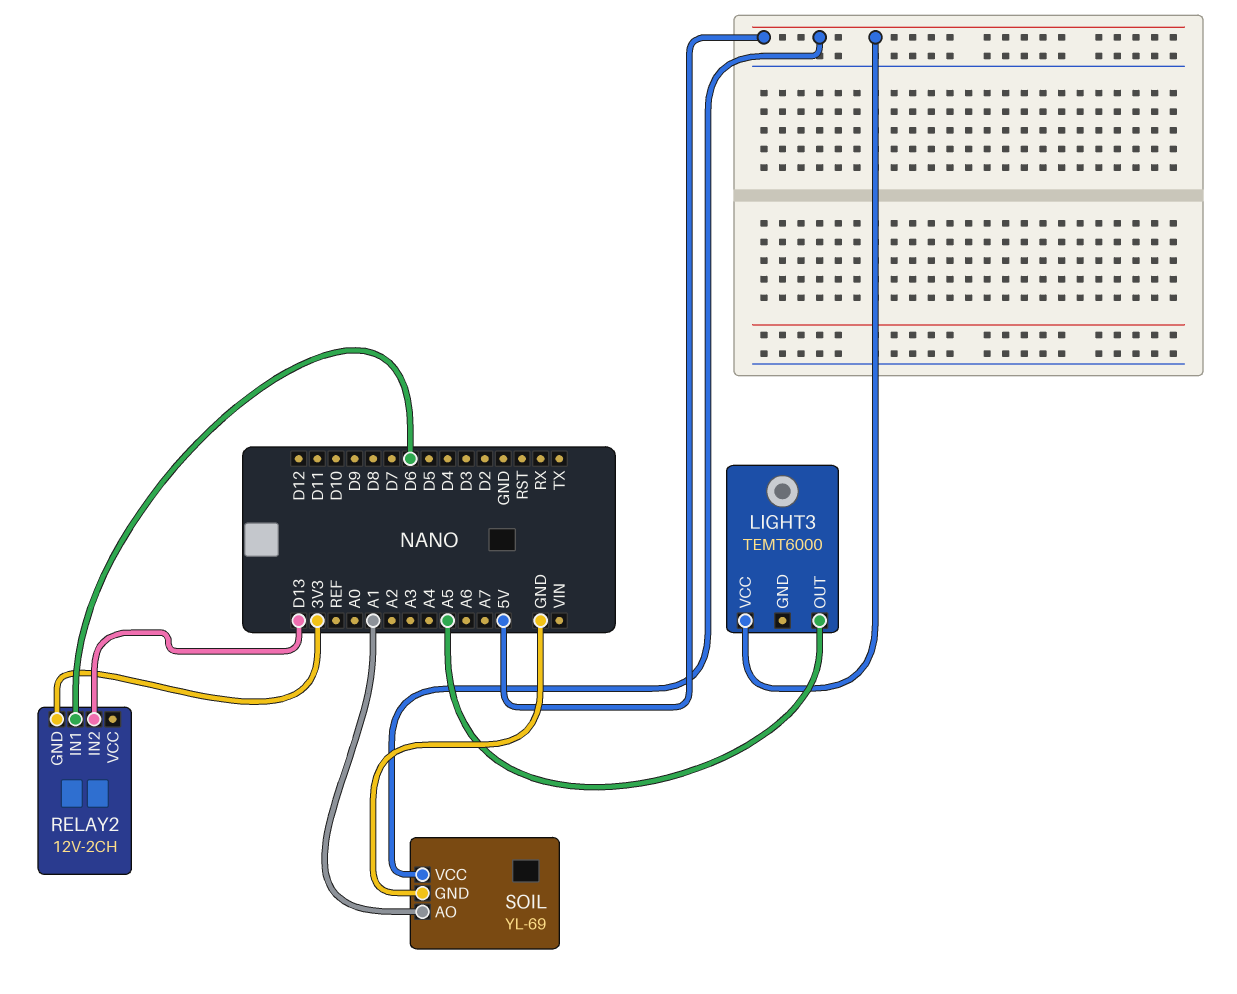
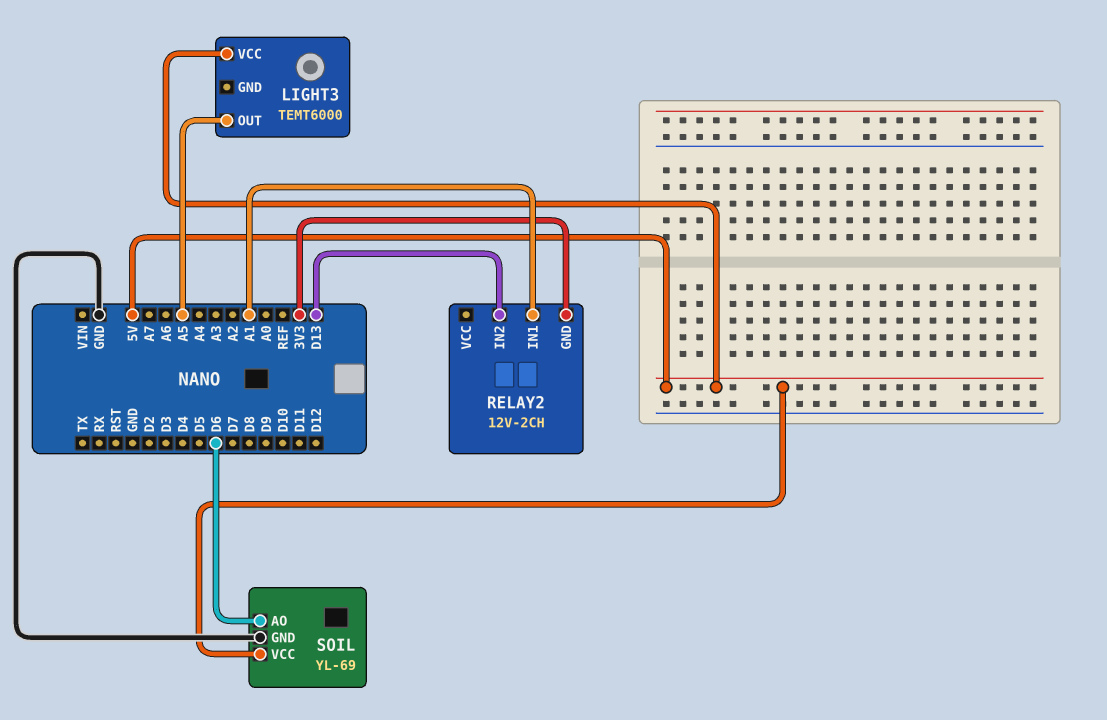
RELAY2 pin IN1: D6 -> A1
SOIL pin AO: A1 -> D6

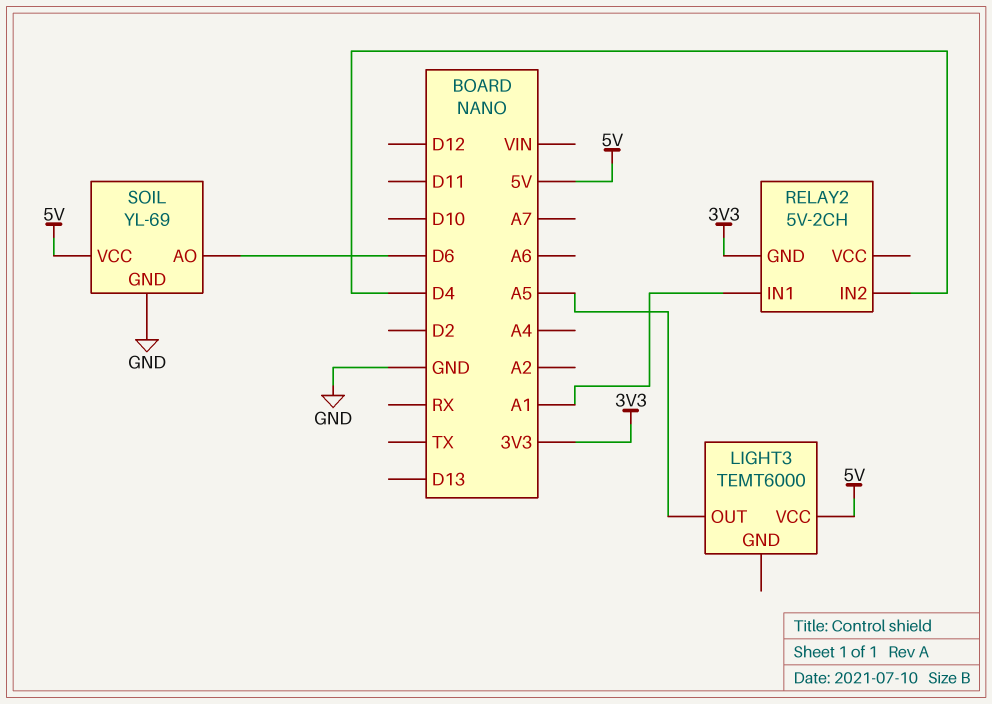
RELAY2: 12V-2CH -> 5V-2CH
RELAY2 pin IN2: D13 -> D4

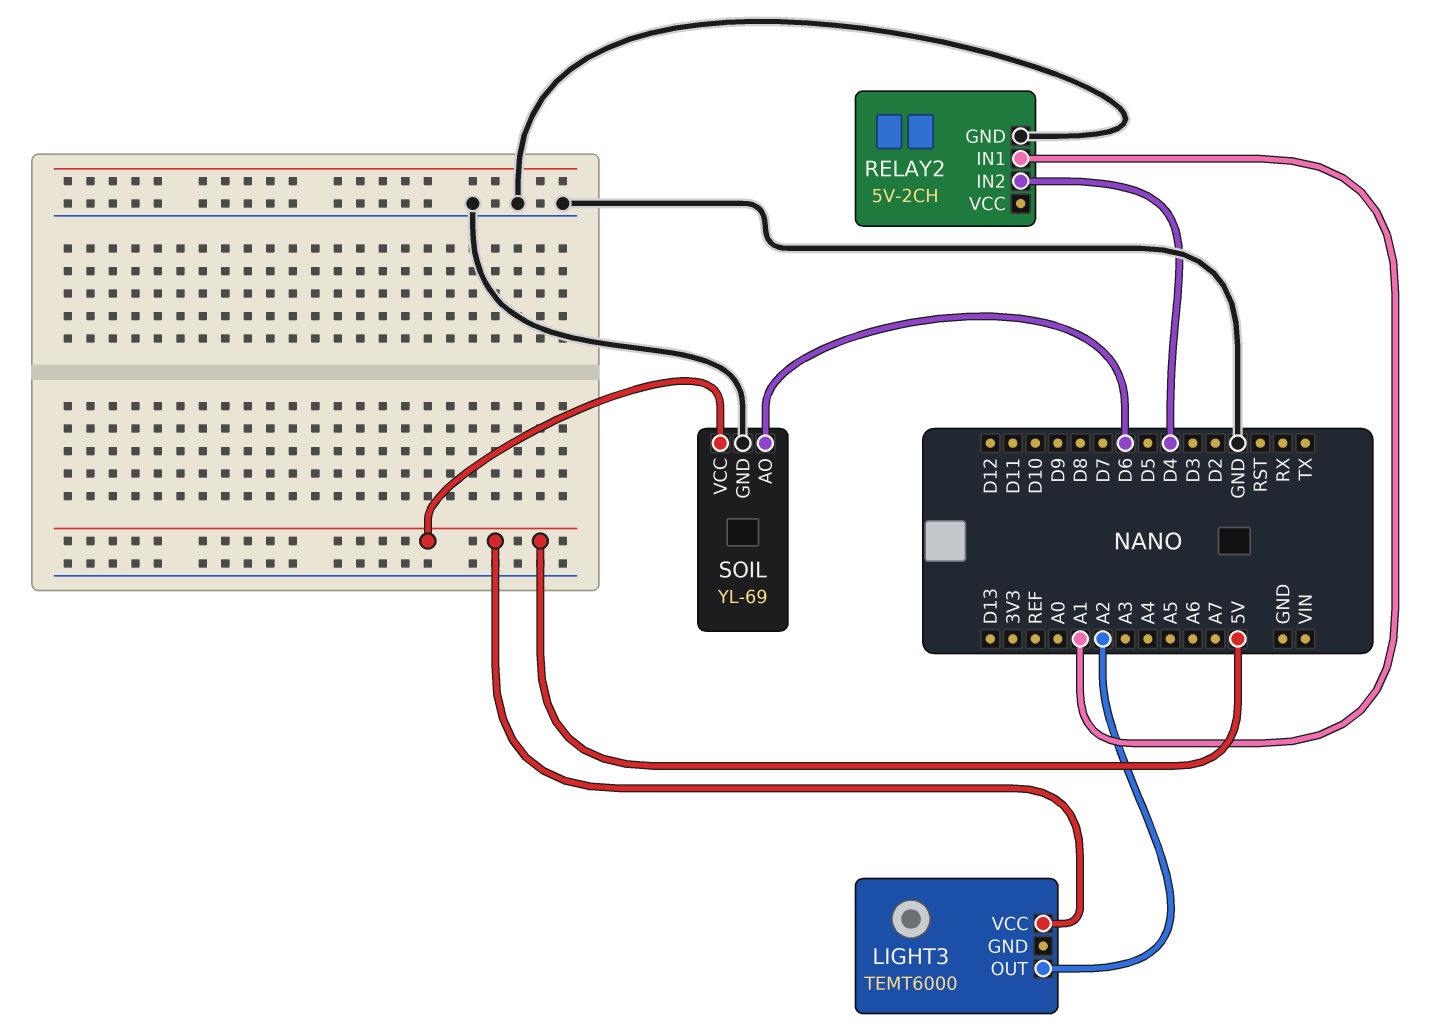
LIGHT3 pin OUT: A5 -> A2
RELAY2 pin GND: 3V3 -> GND

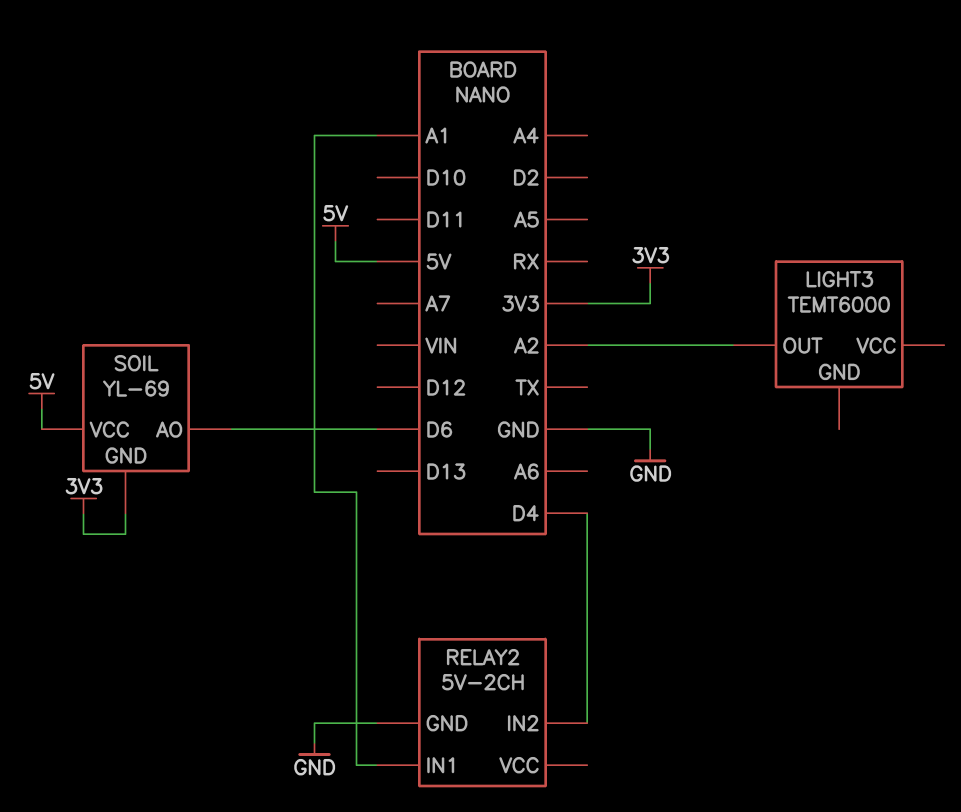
LIGHT3 pin VCC: 5V -> none
SOIL pin GND: GND -> 3V3

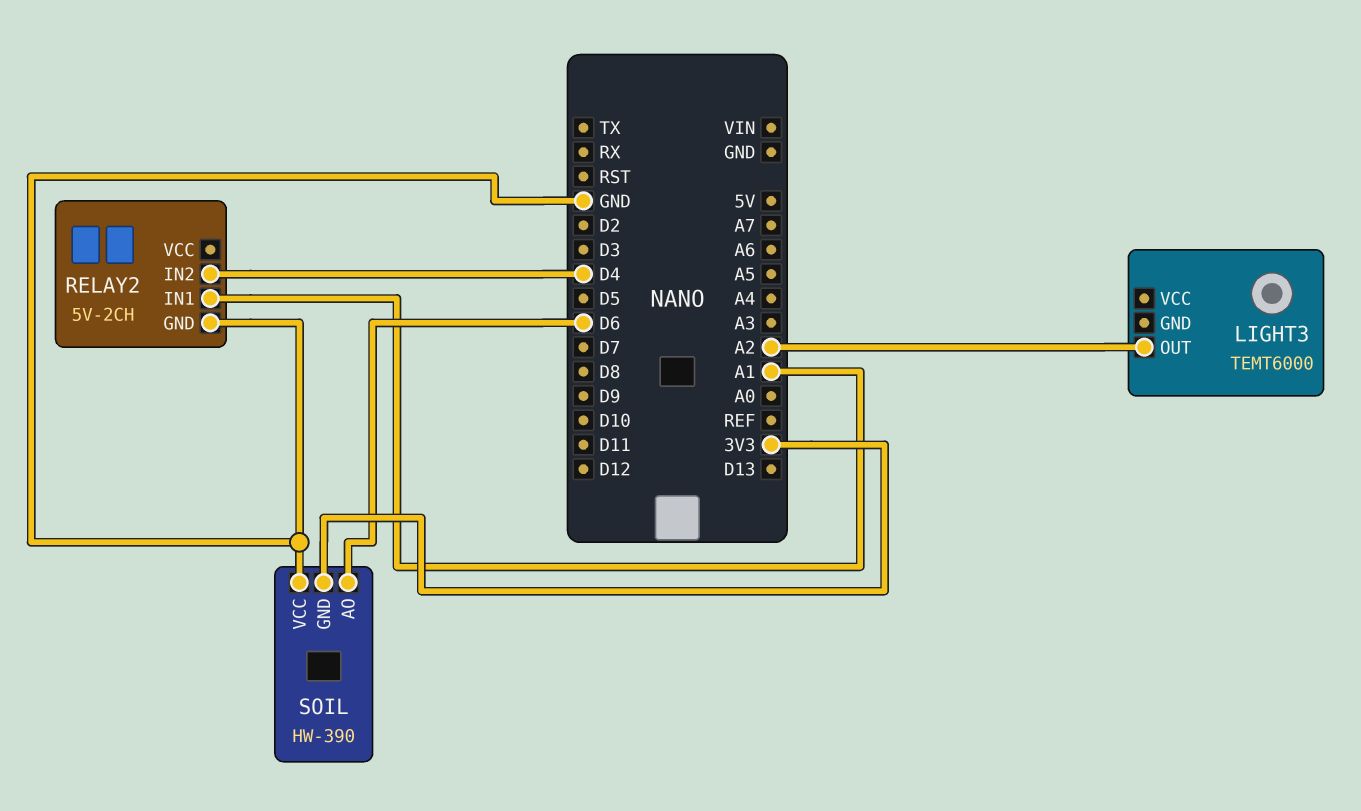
SOIL: YL-69 -> HW-390
SOIL pin VCC: 5V -> GND

